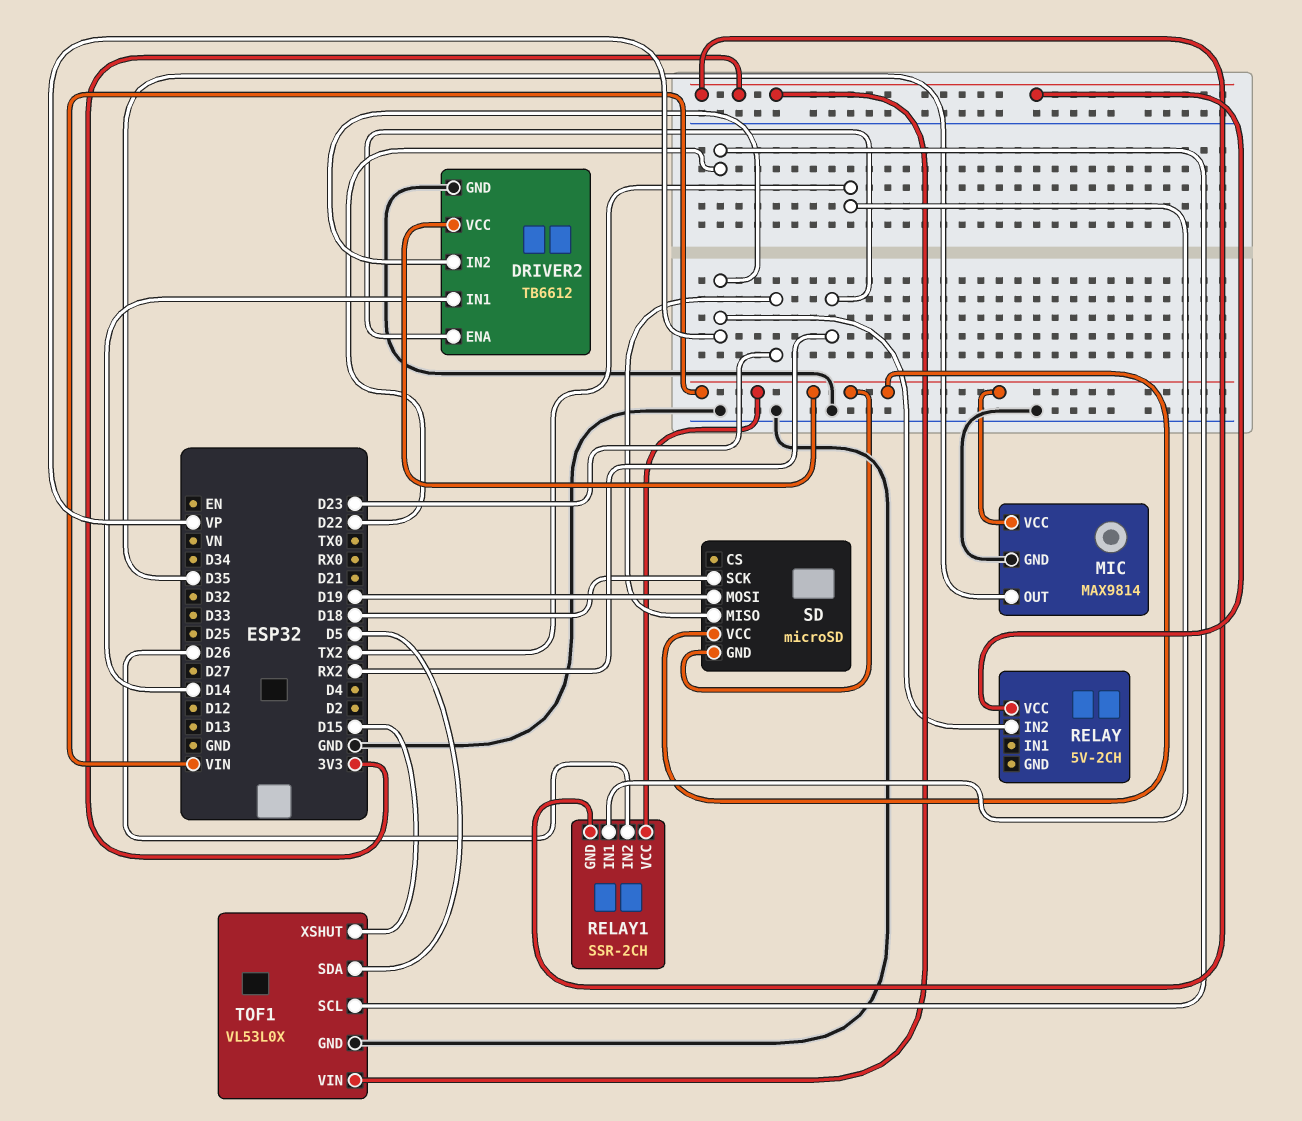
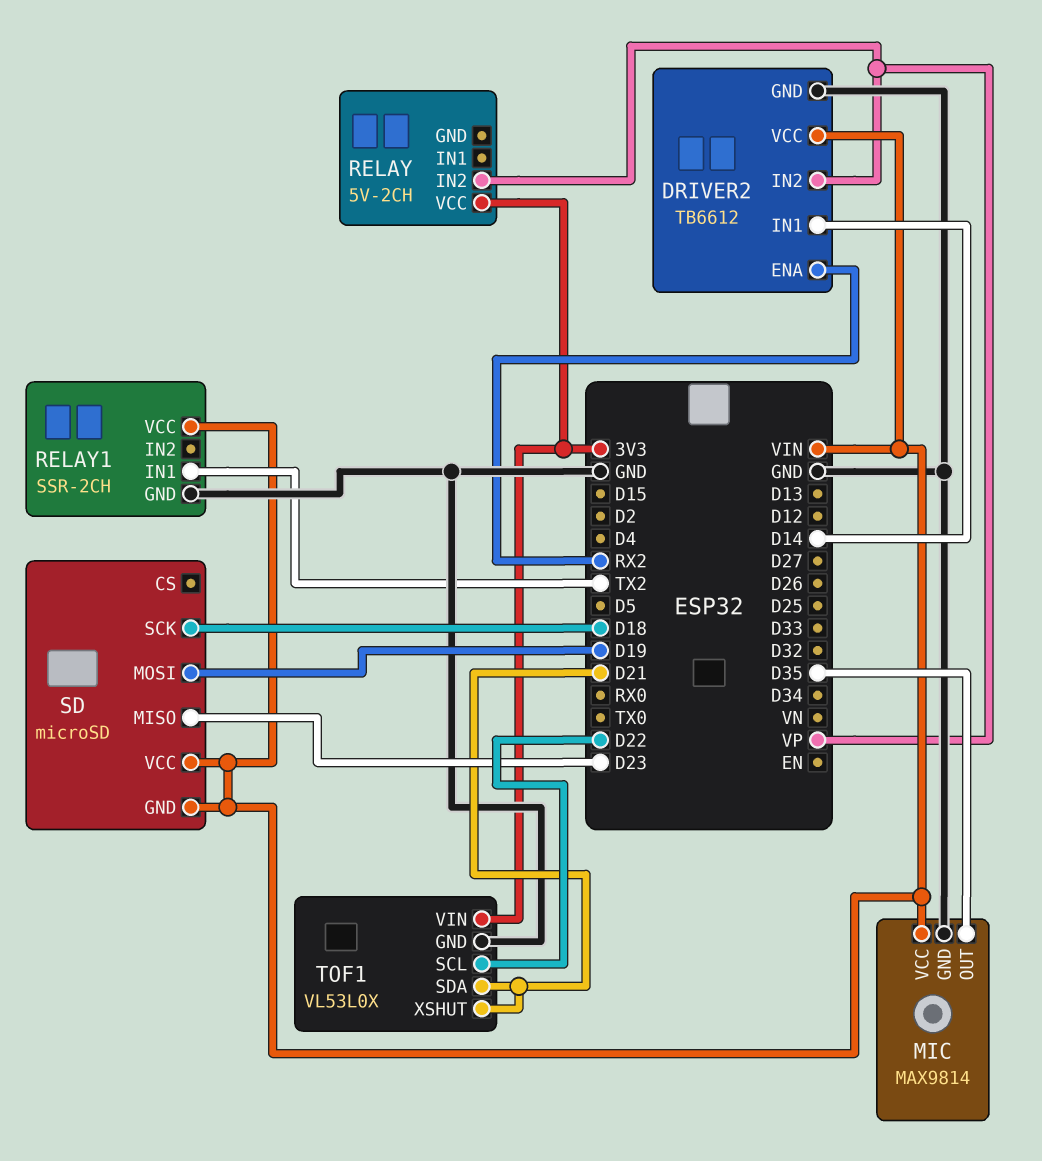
RELAY1 pin GND: 3V3 -> GND
RELAY1 pin IN2: D26 -> none
TOF1 pin SDA: D5 -> D21
TOF1 pin XSHUT: D15 -> D21

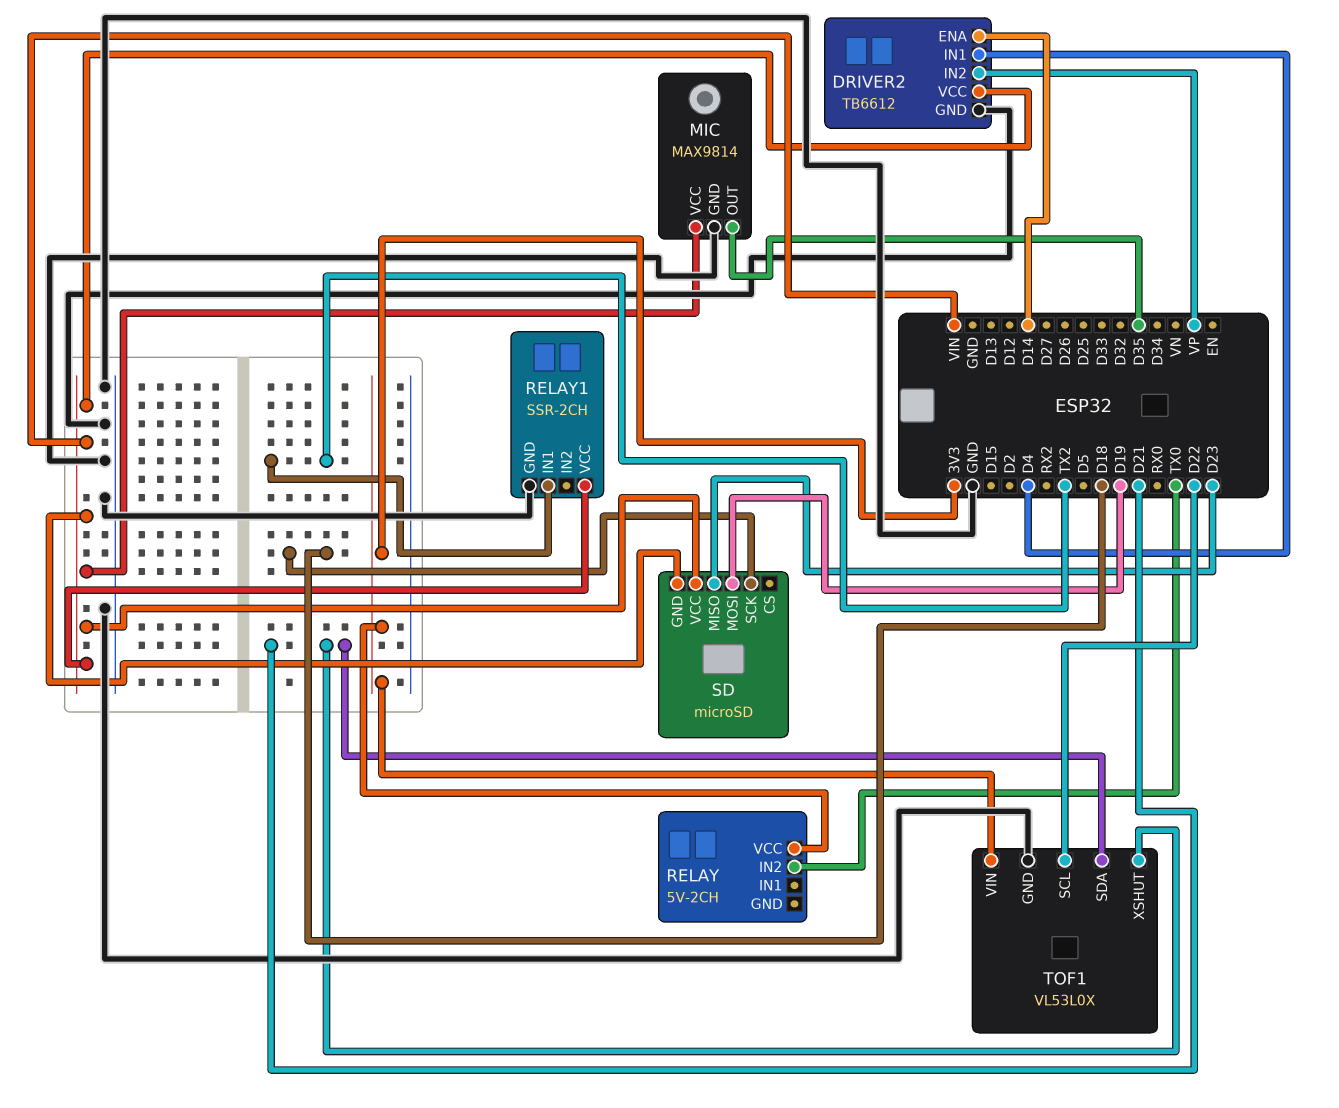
DRIVER2 pin ENA: RX2 -> D14
DRIVER2 pin IN1: D14 -> D4
RELAY pin IN2: VP -> TX0

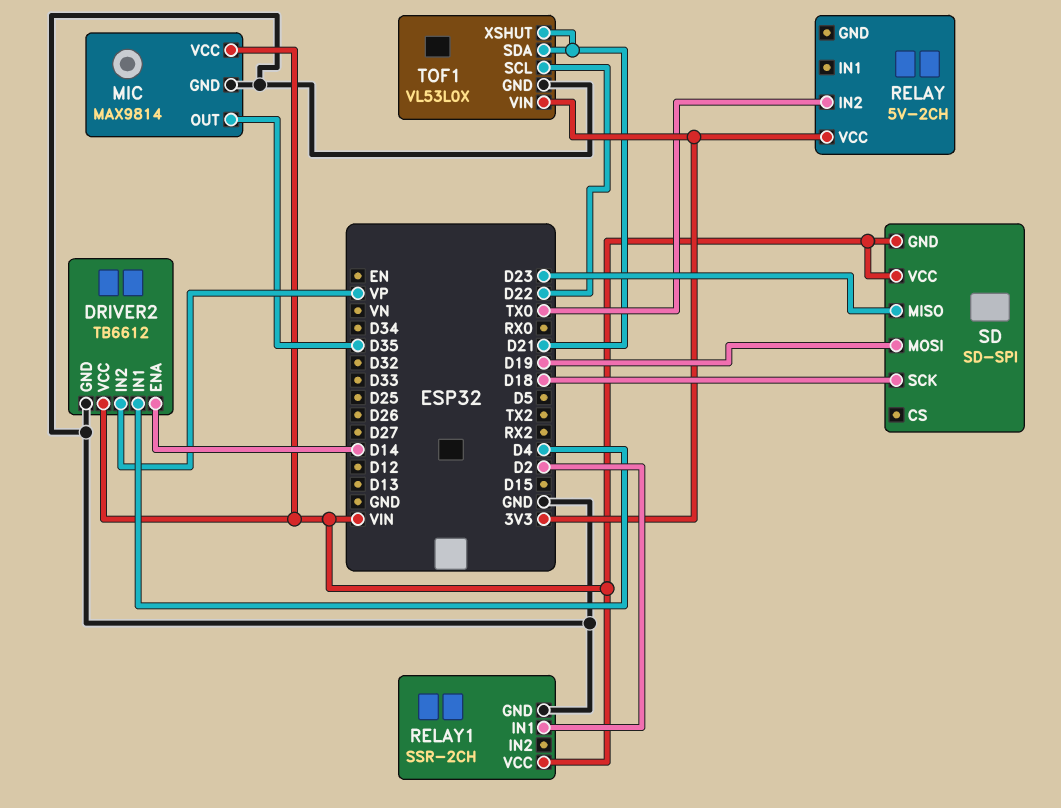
RELAY1 pin IN1: TX2 -> D2
SD: microSD -> SD-SPI

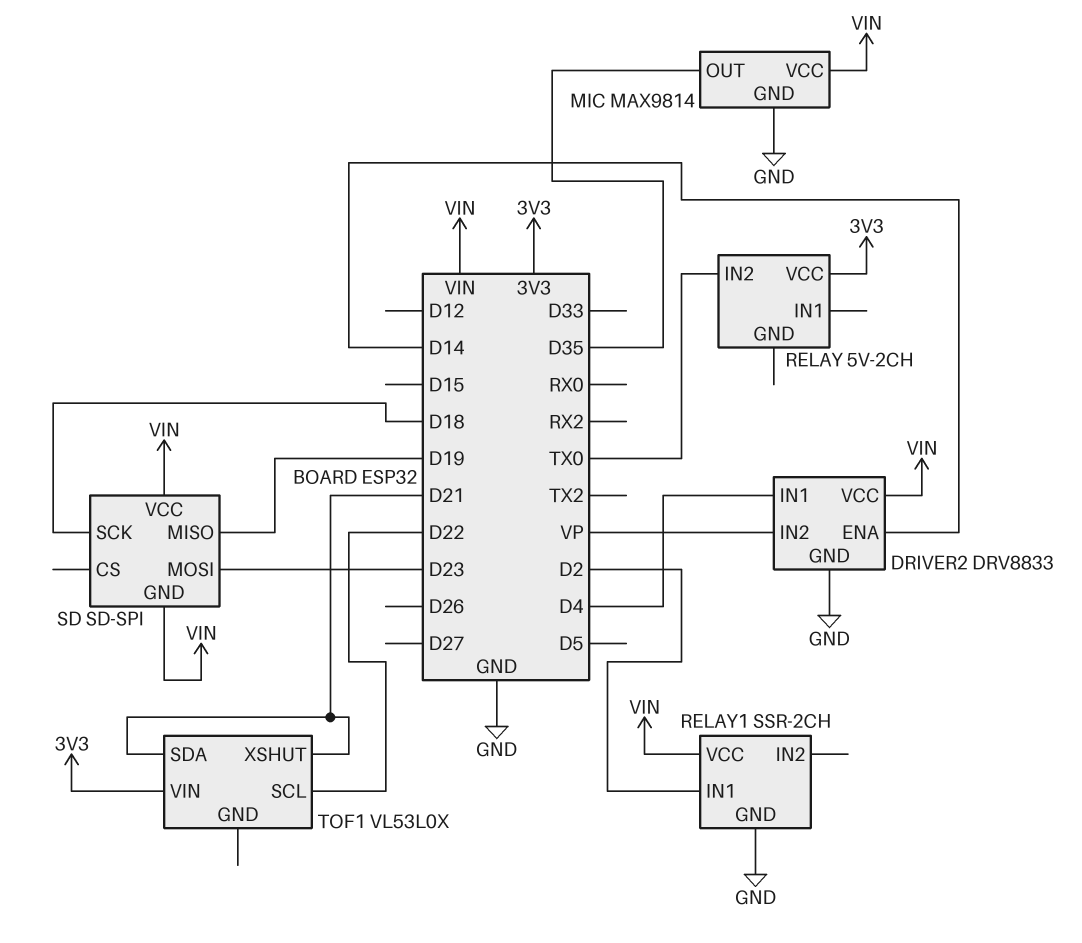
DRIVER2: TB6612 -> DRV8833
SD pin MISO: D23 -> D19
SD pin MOSI: D19 -> D23
TOF1 pin GND: GND -> none

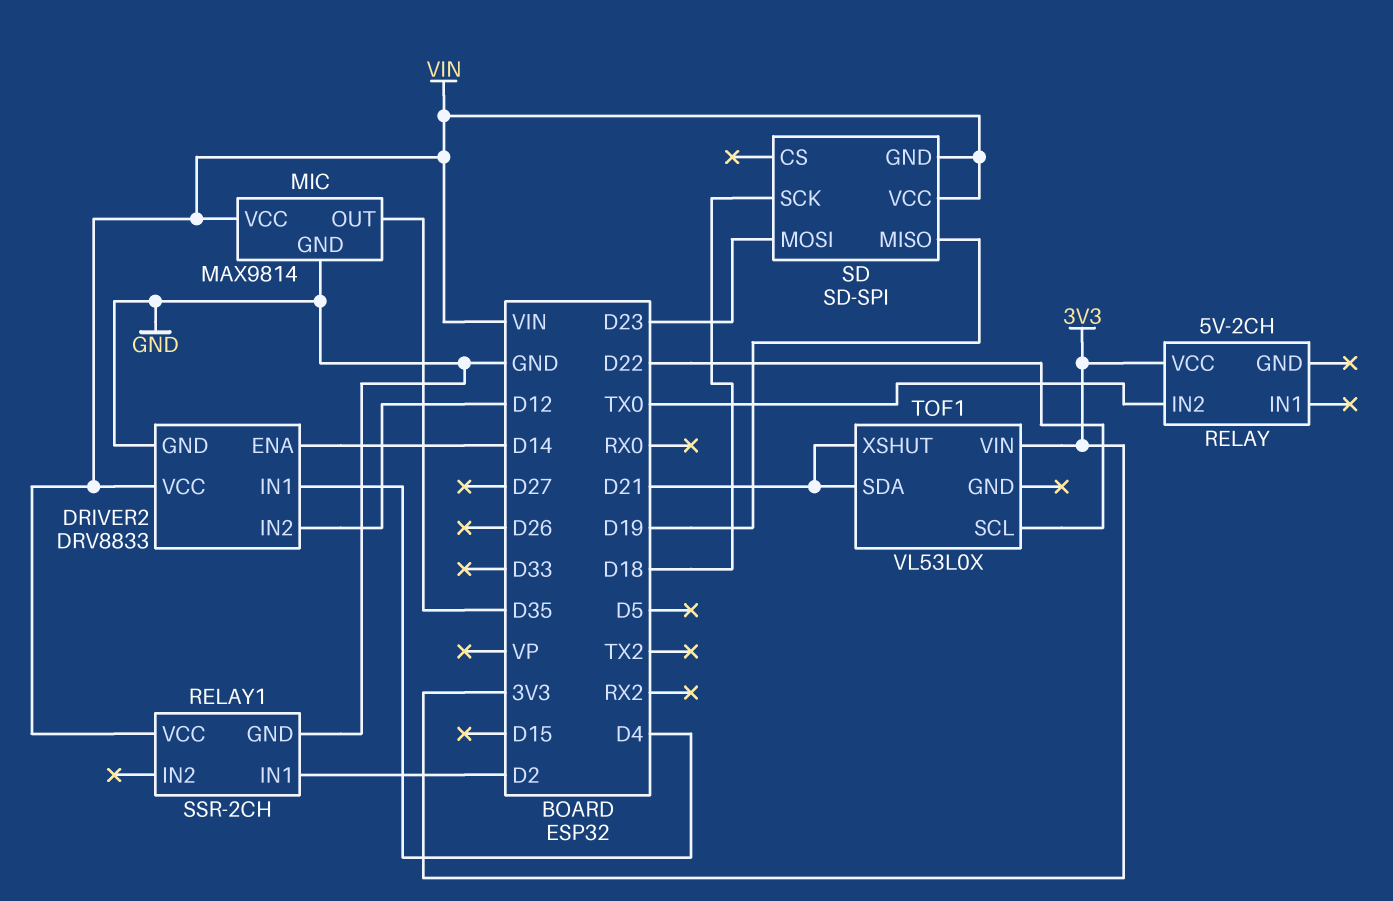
DRIVER2 pin IN2: VP -> D12

